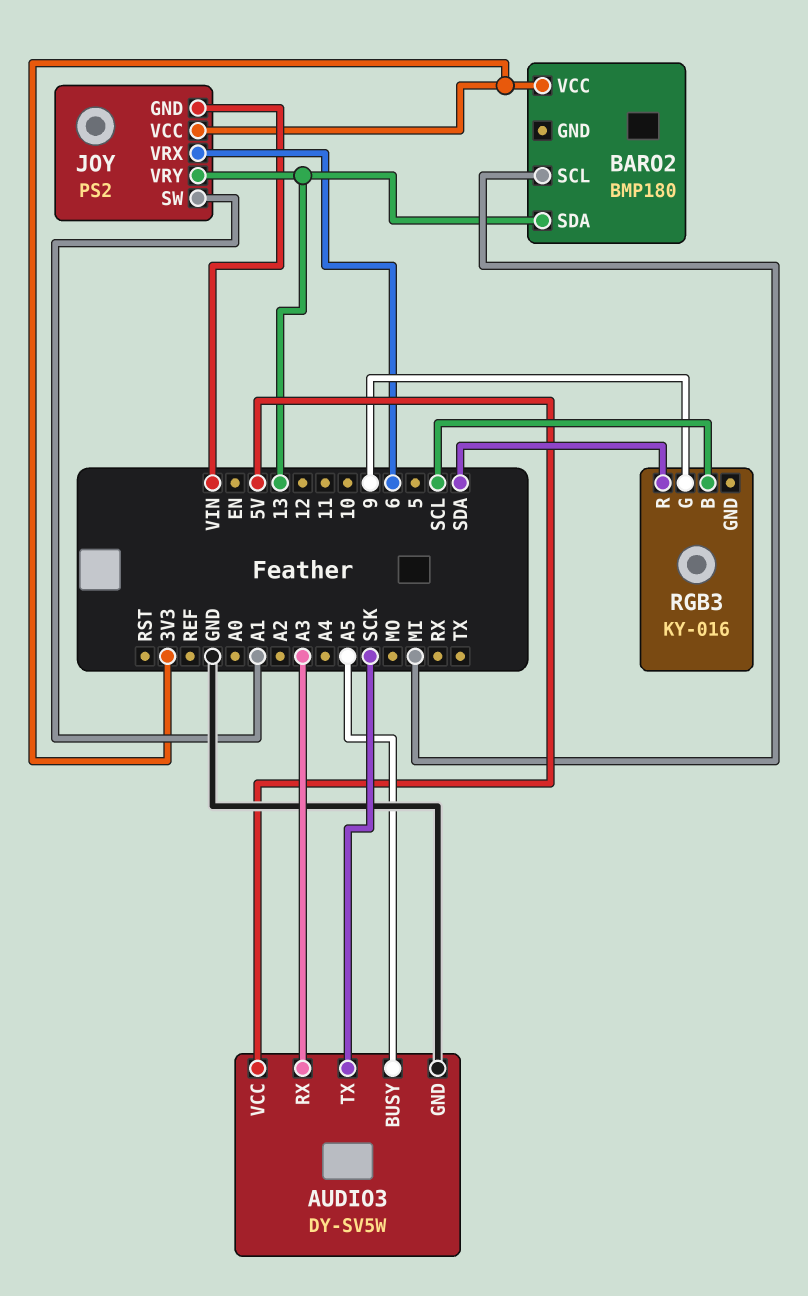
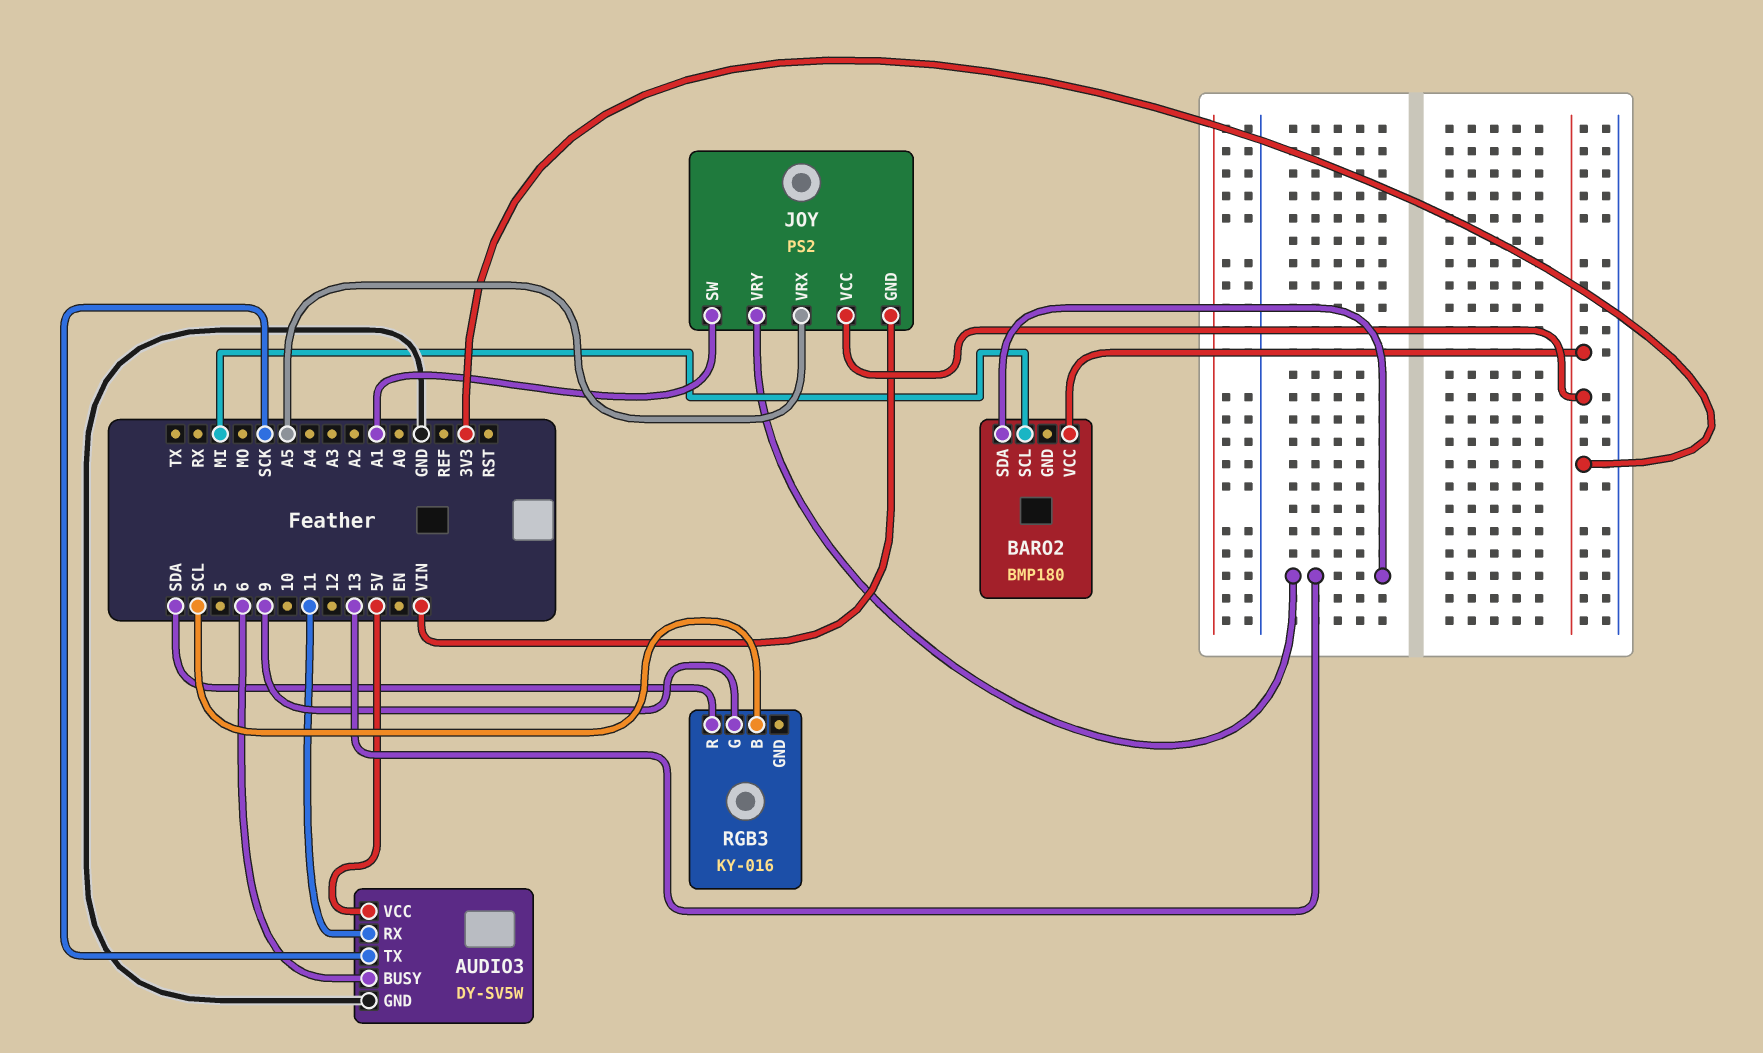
AUDIO3 pin BUSY: A5 -> 6
AUDIO3 pin RX: A3 -> 11
JOY pin VRX: 6 -> A5

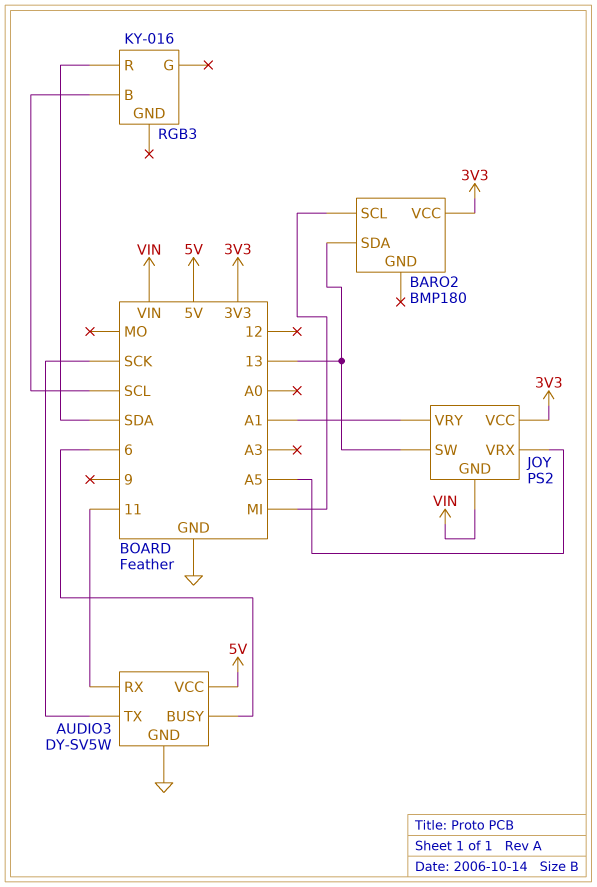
JOY pin SW: A1 -> 13
JOY pin VRY: 13 -> A1
RGB3 pin G: 9 -> none

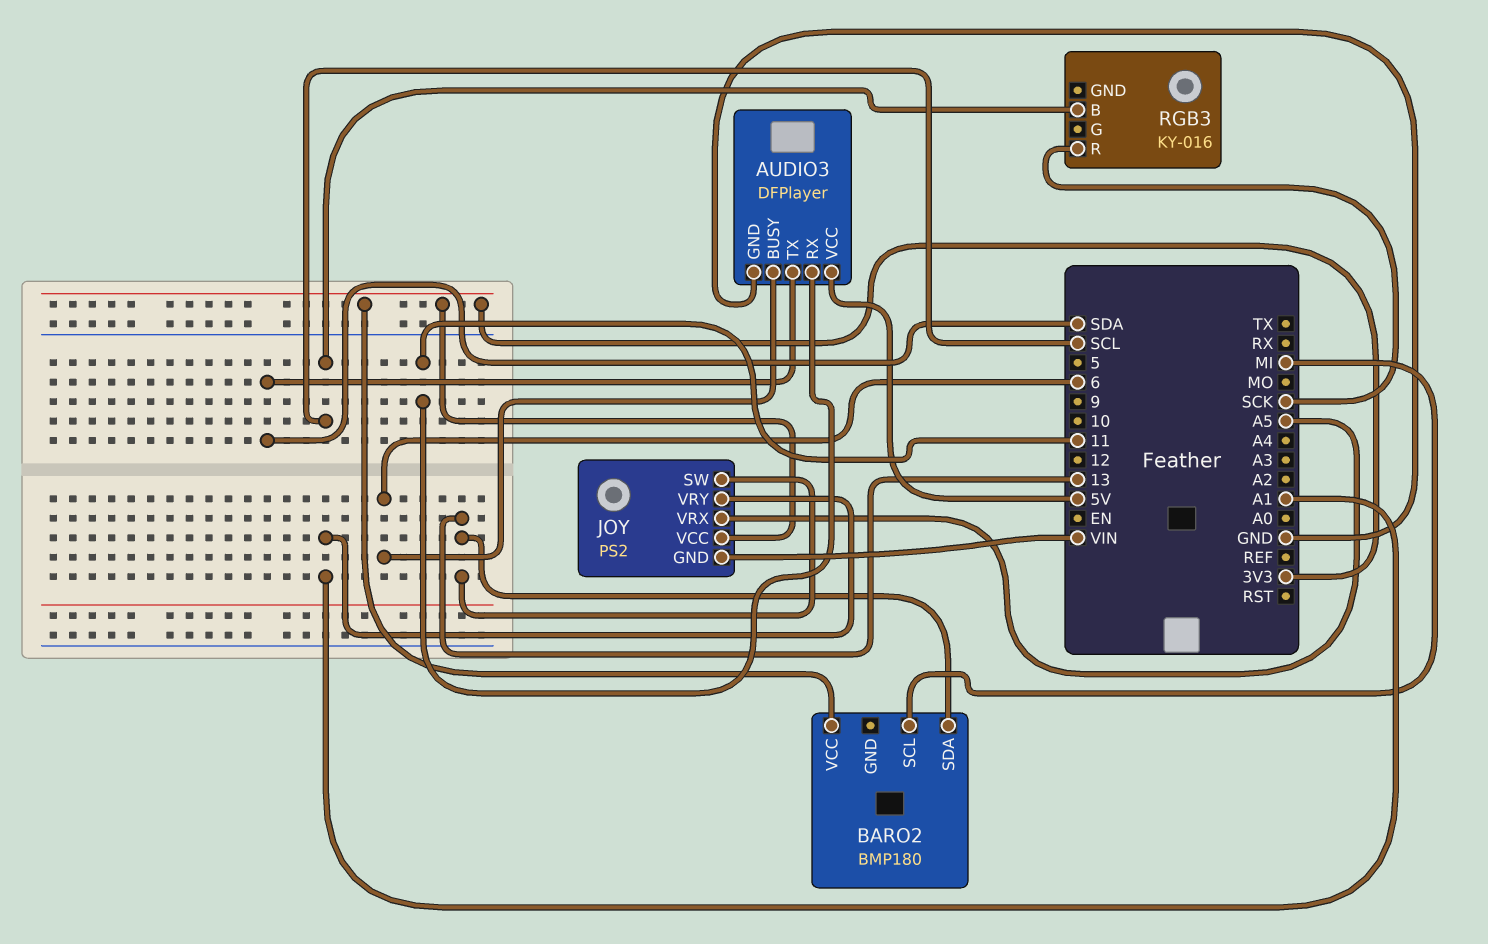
AUDIO3: DY-SV5W -> DFPlayer
AUDIO3 pin TX: SCK -> SDA
RGB3 pin R: SDA -> SCK

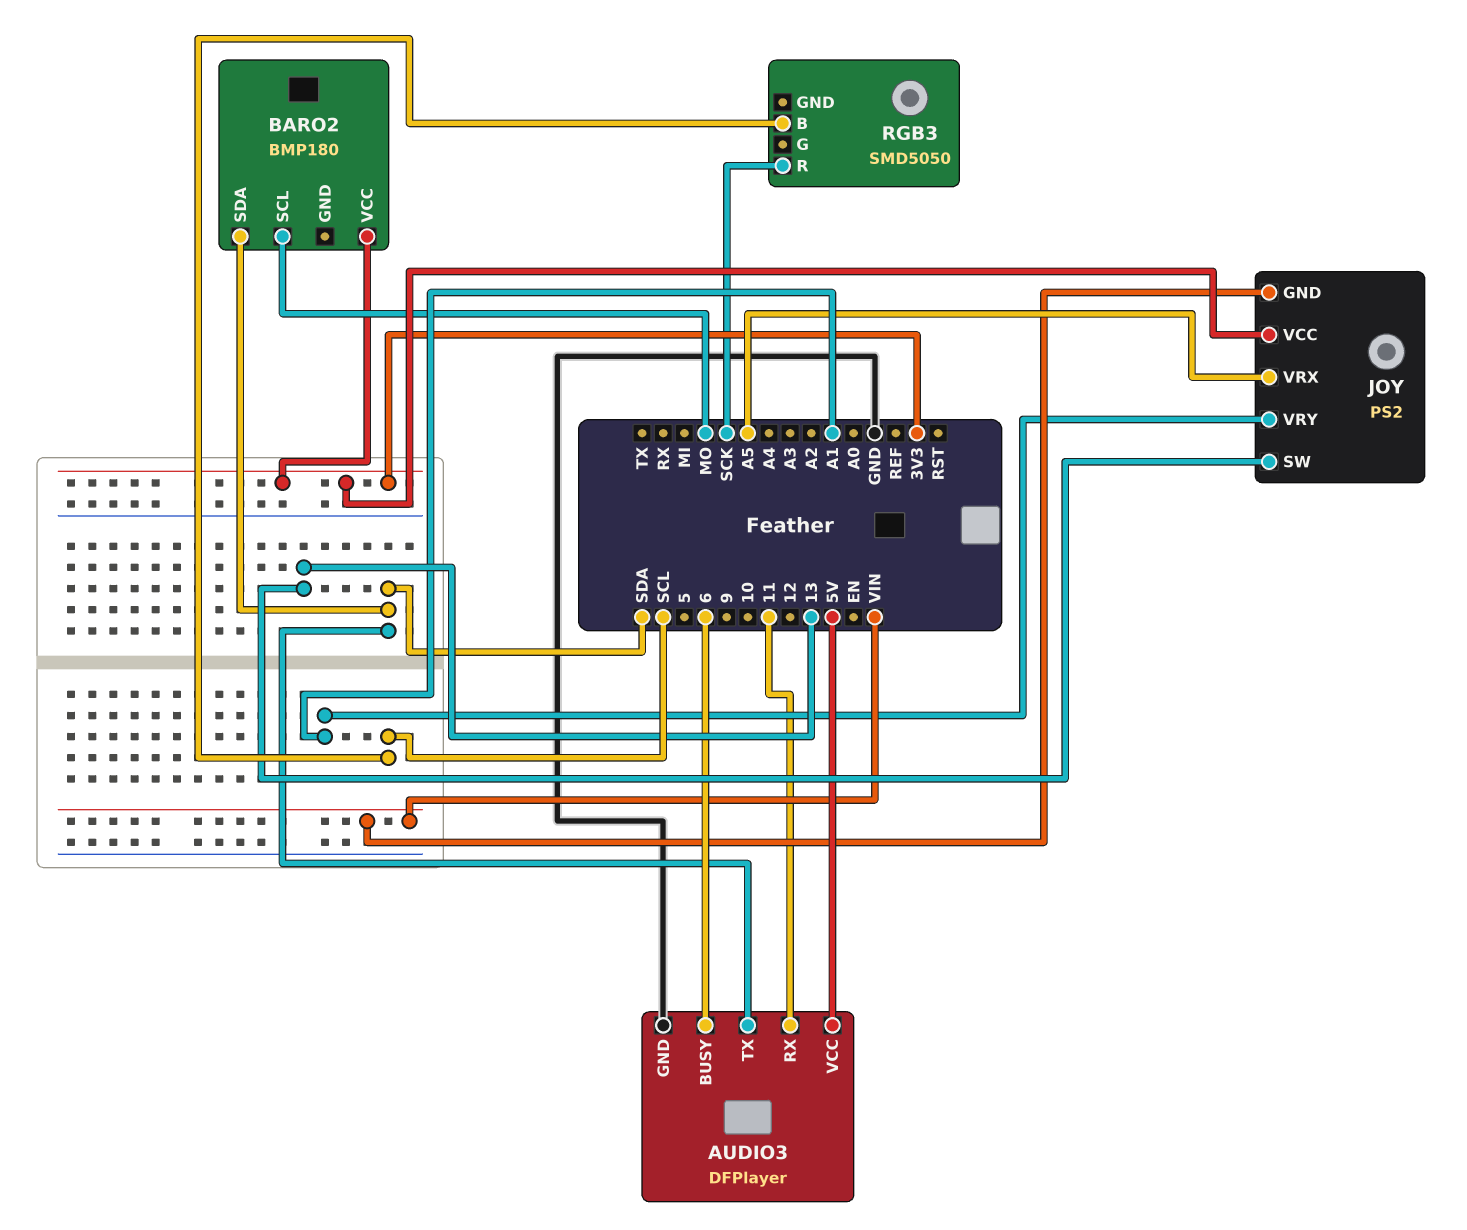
BARO2 pin SCL: MI -> MO
BARO2 pin SDA: 13 -> SDA
RGB3: KY-016 -> SMD5050

